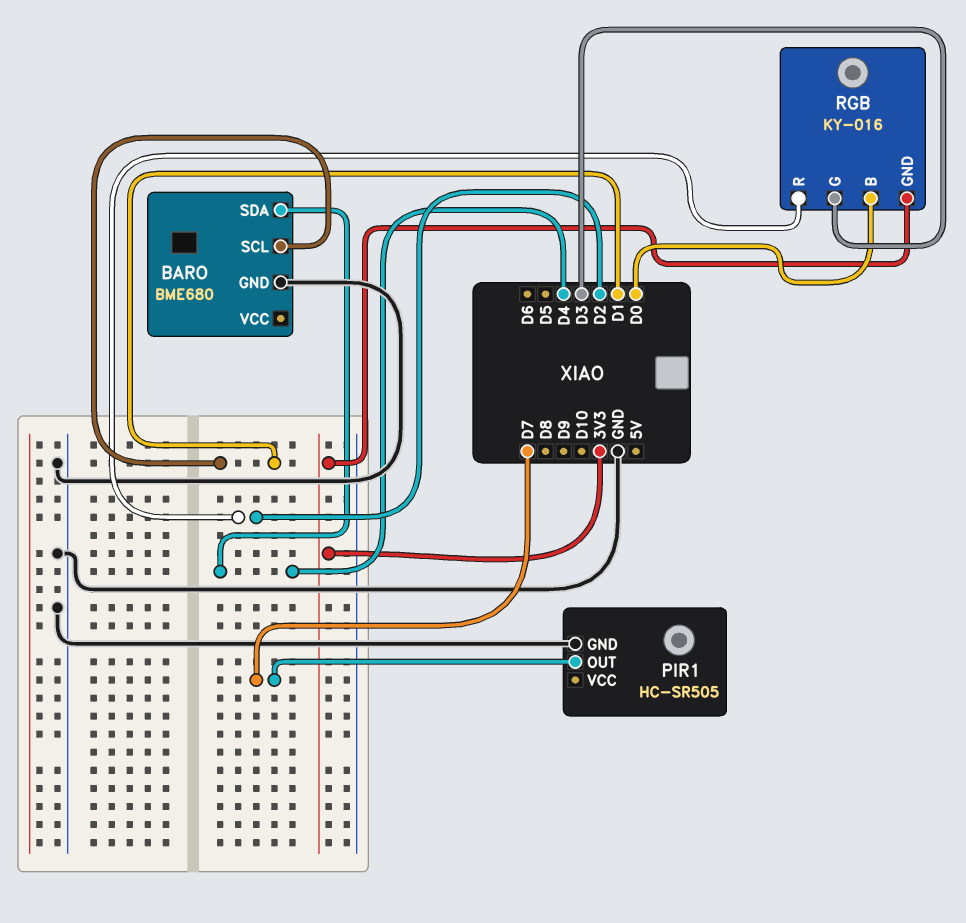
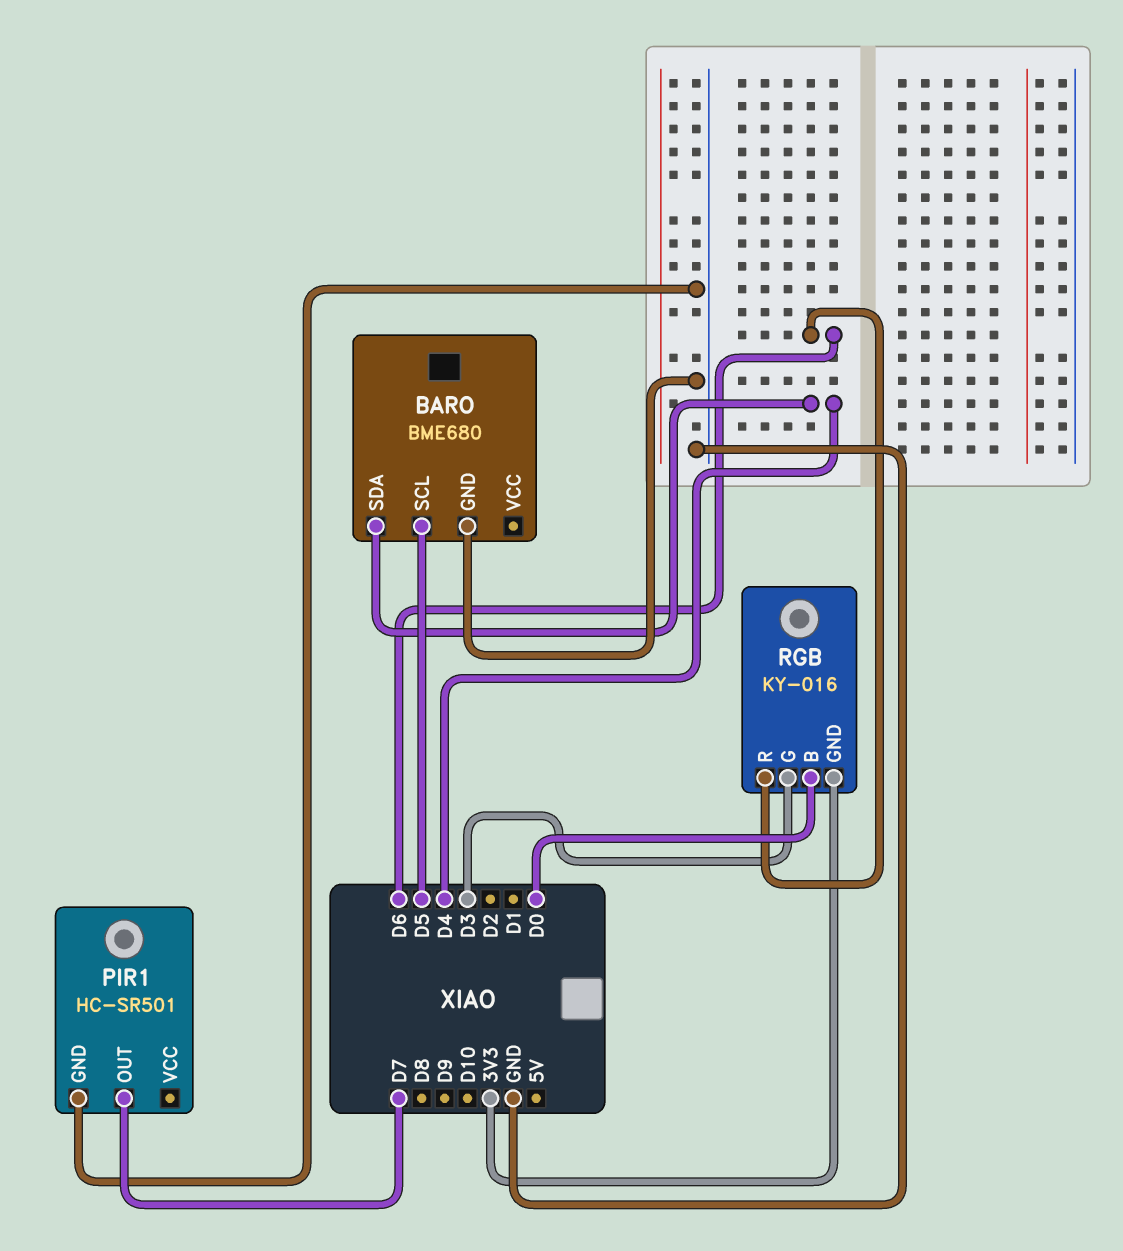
BARO pin SCL: D1 -> D5
PIR1: HC-SR505 -> HC-SR501
RGB pin R: D2 -> D6

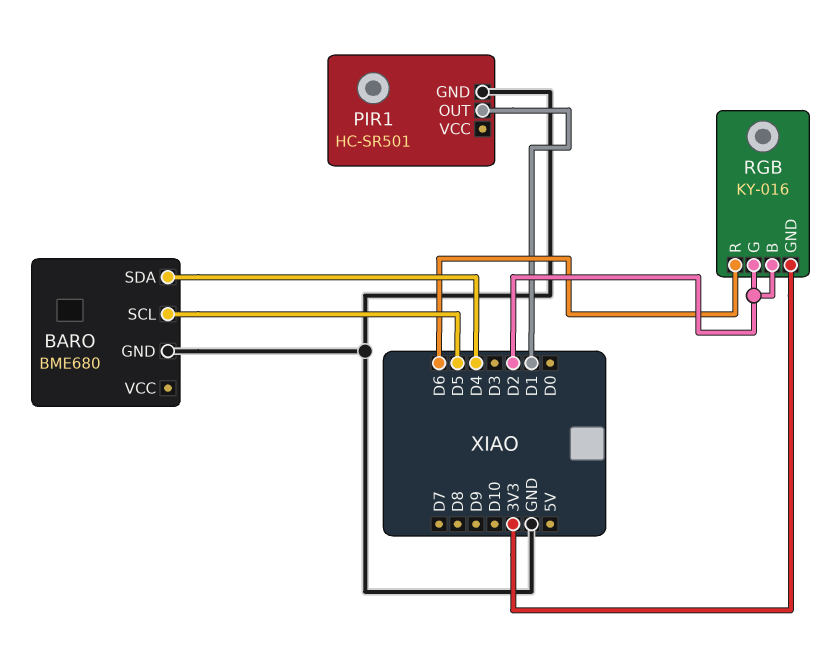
PIR1 pin OUT: D7 -> D1
RGB pin B: D0 -> D2
RGB pin G: D3 -> D2

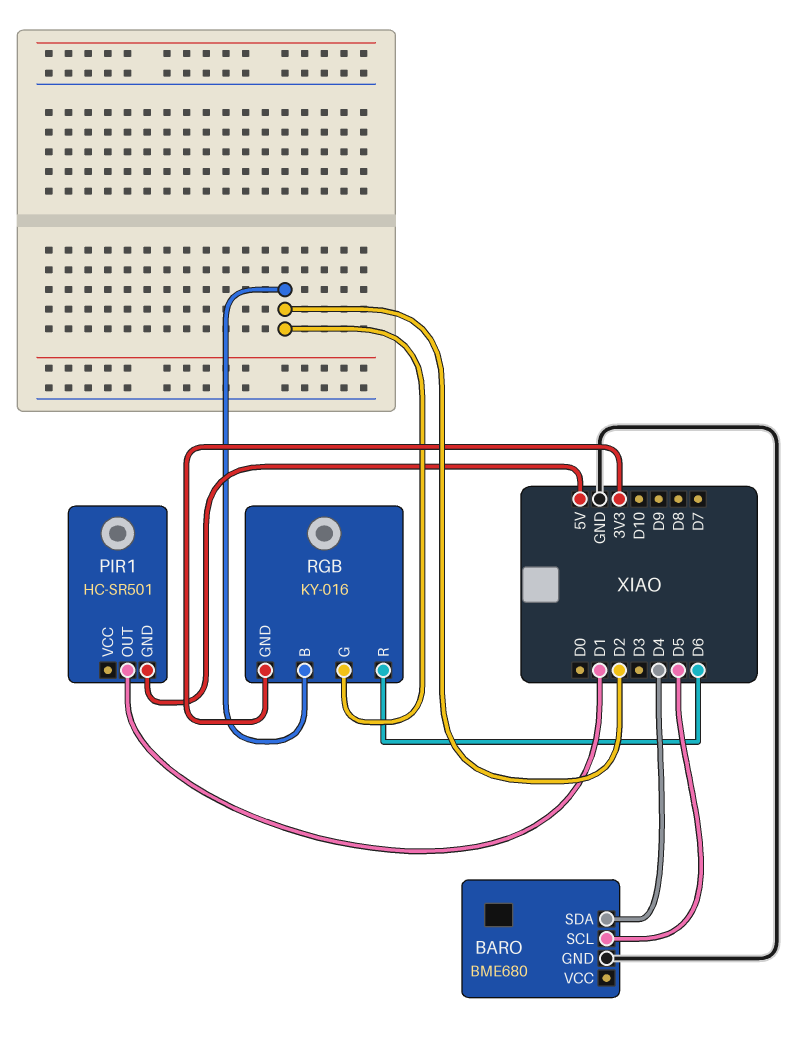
PIR1 pin GND: GND -> 5V

